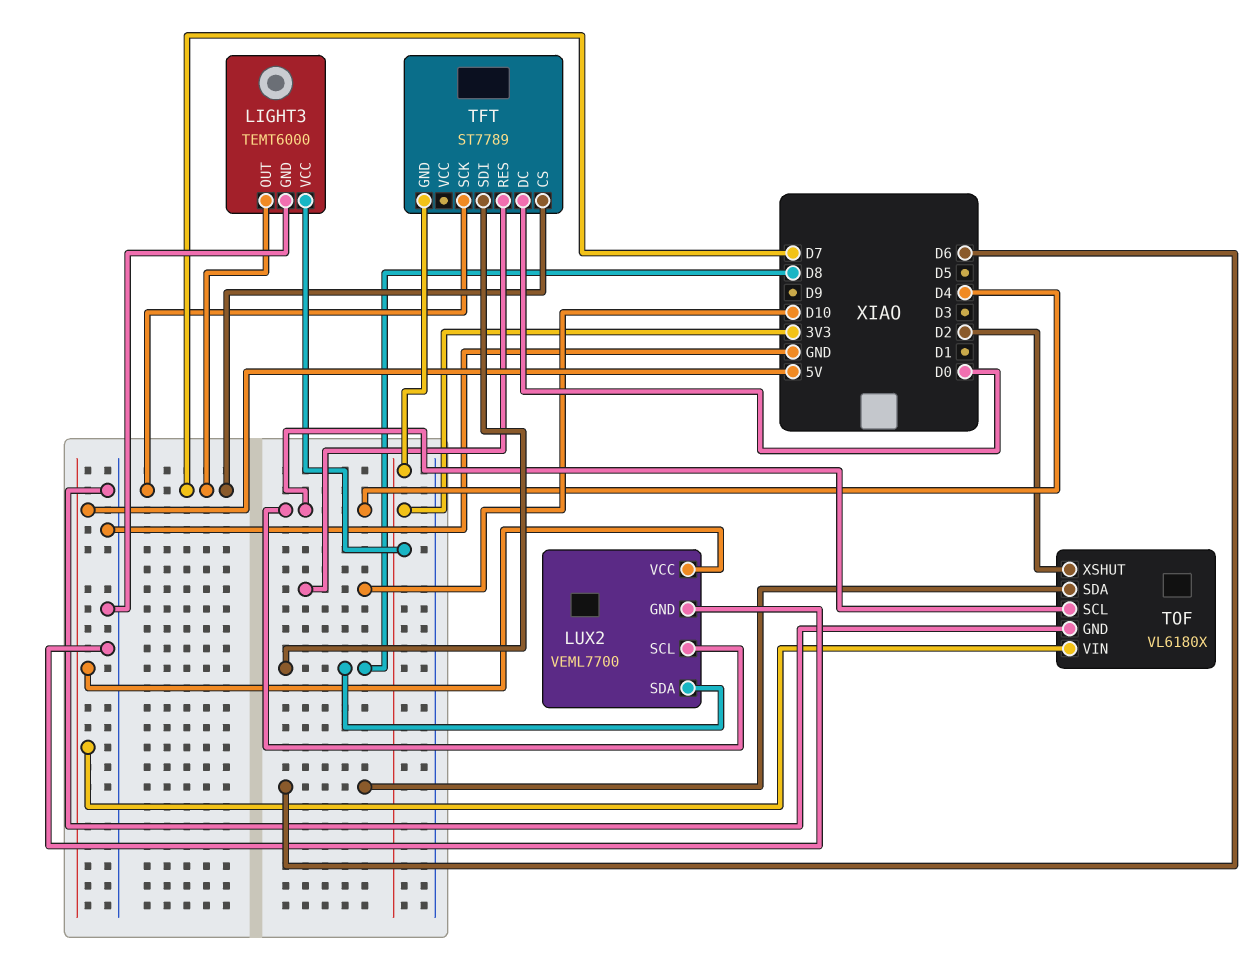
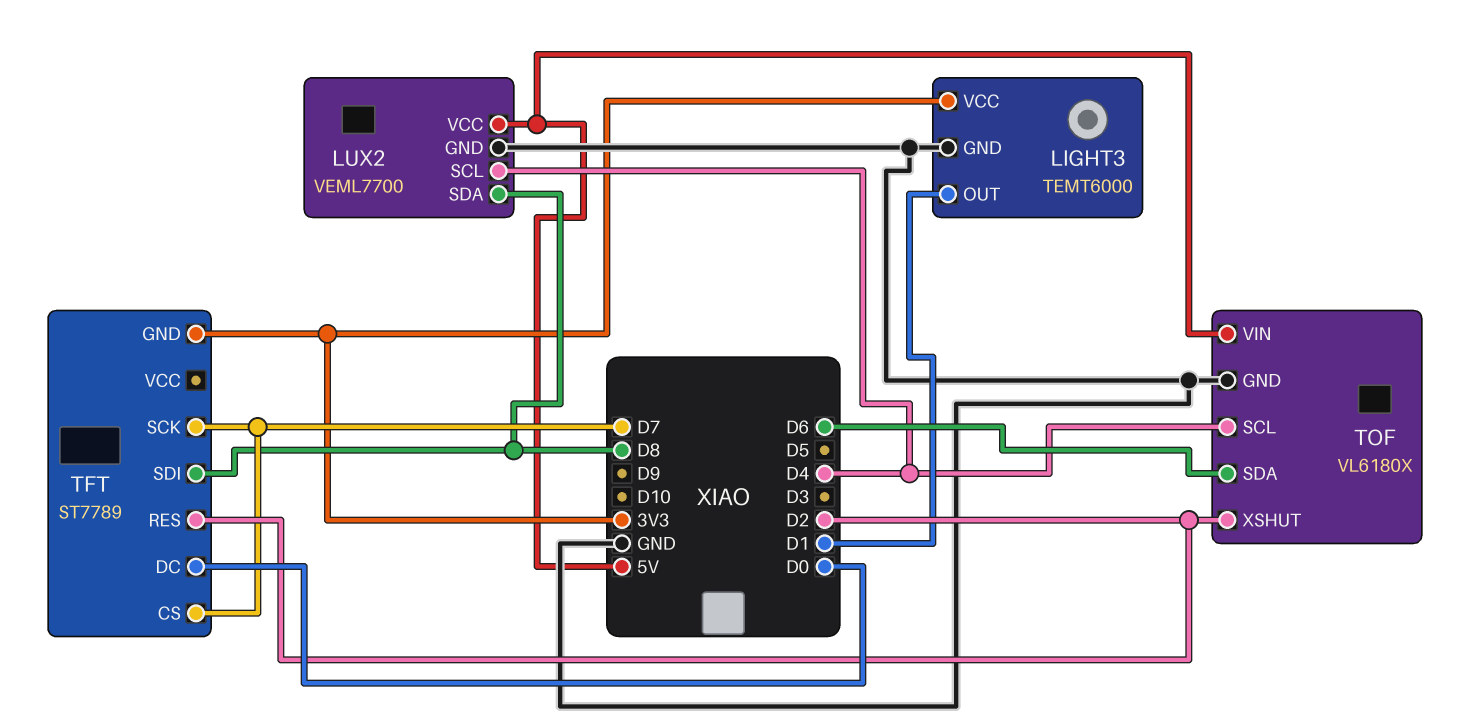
LIGHT3 pin OUT: D7 -> D1
TFT pin RES: D10 -> D2

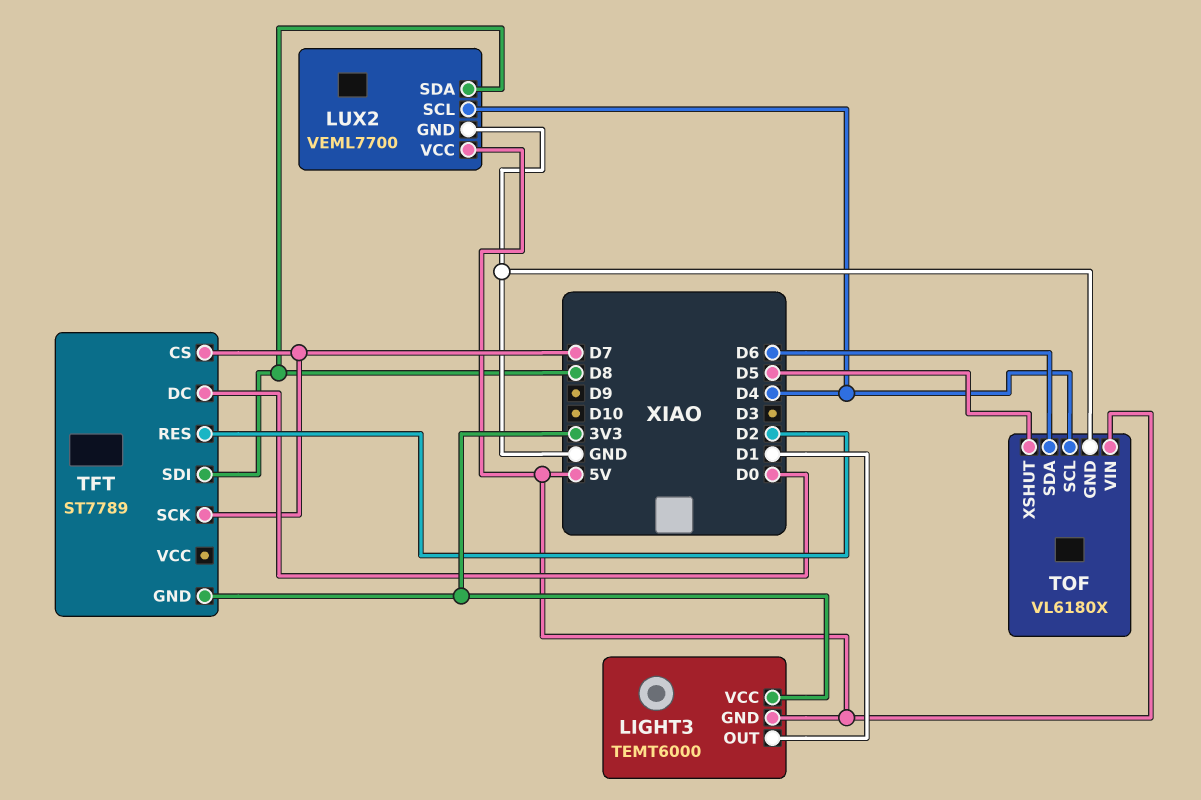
LIGHT3 pin GND: GND -> 5V
TOF pin XSHUT: D2 -> D5

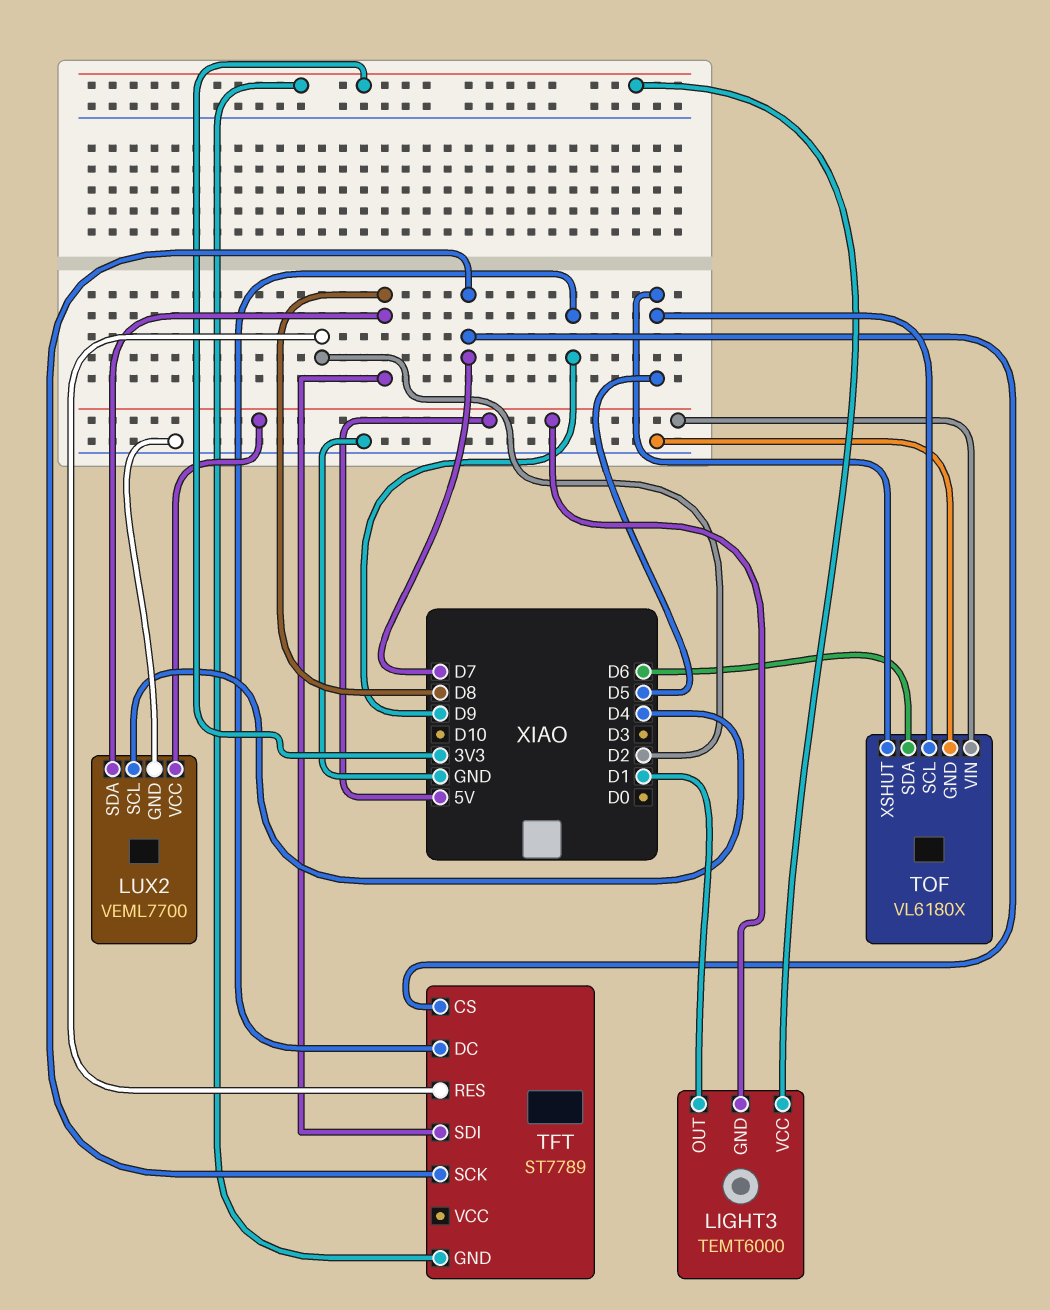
TFT pin DC: D0 -> D9
TOF pin SCL: D4 -> D5

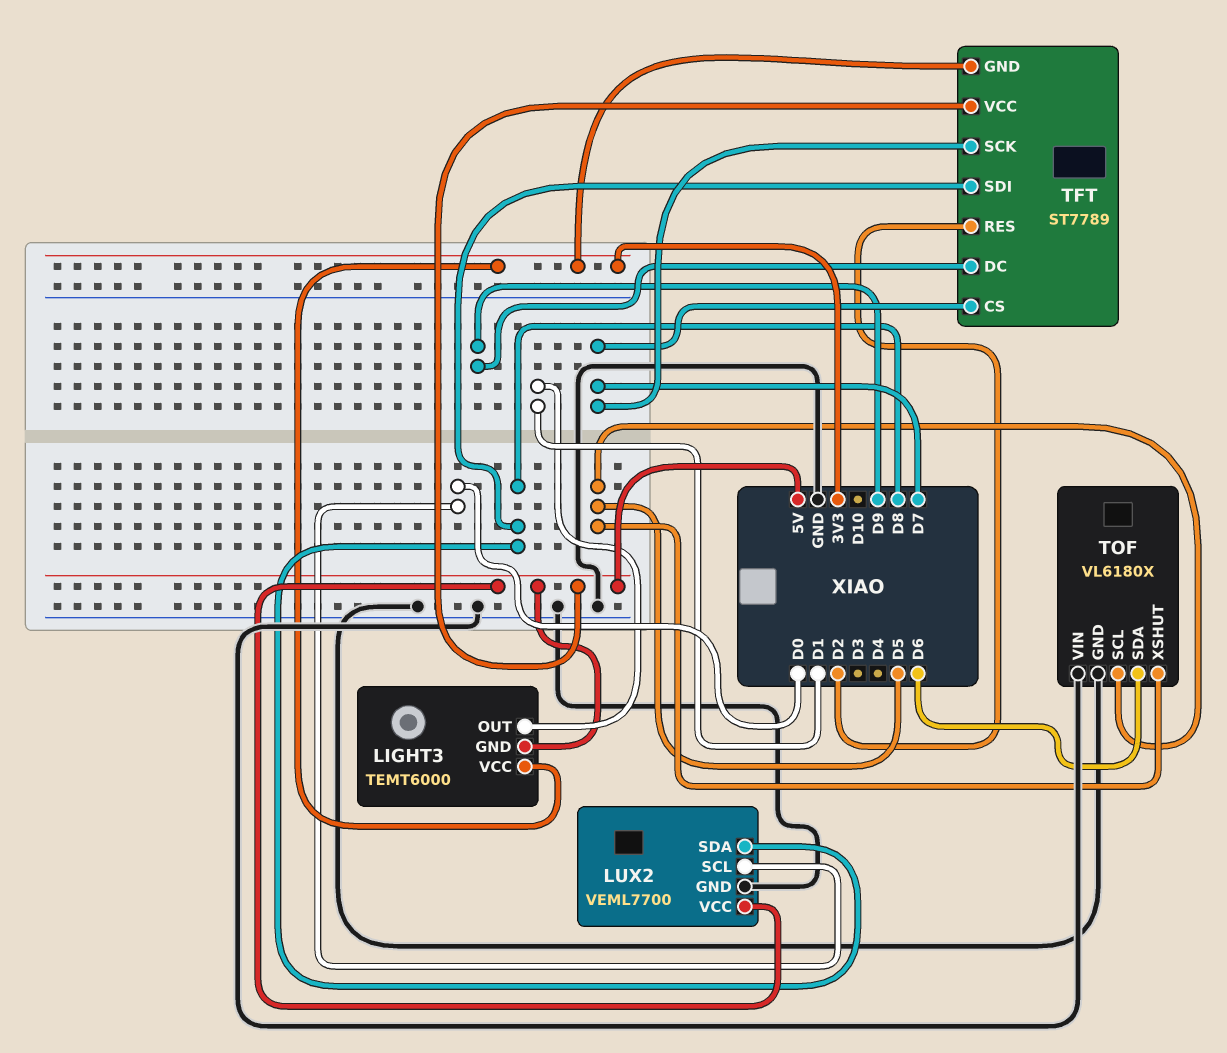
LUX2 pin SCL: D4 -> D0
TFT pin VCC: none -> 5V
TOF pin VIN: 5V -> GND

